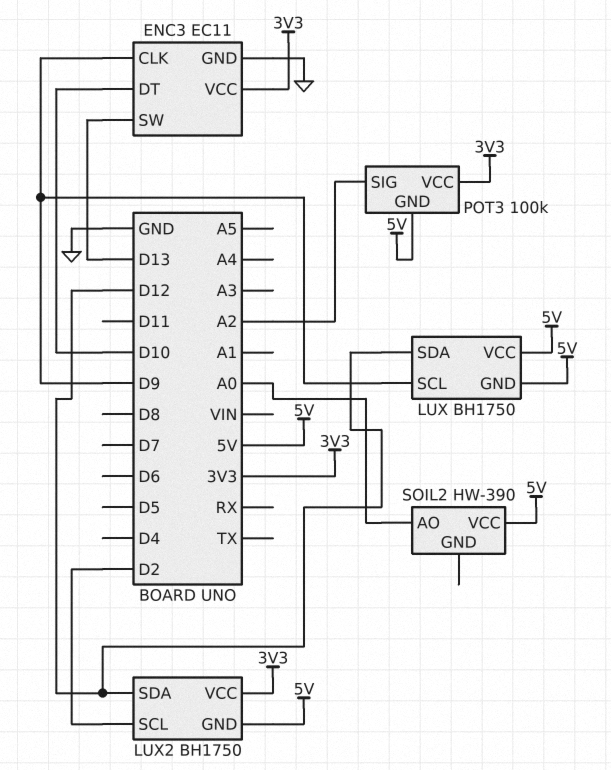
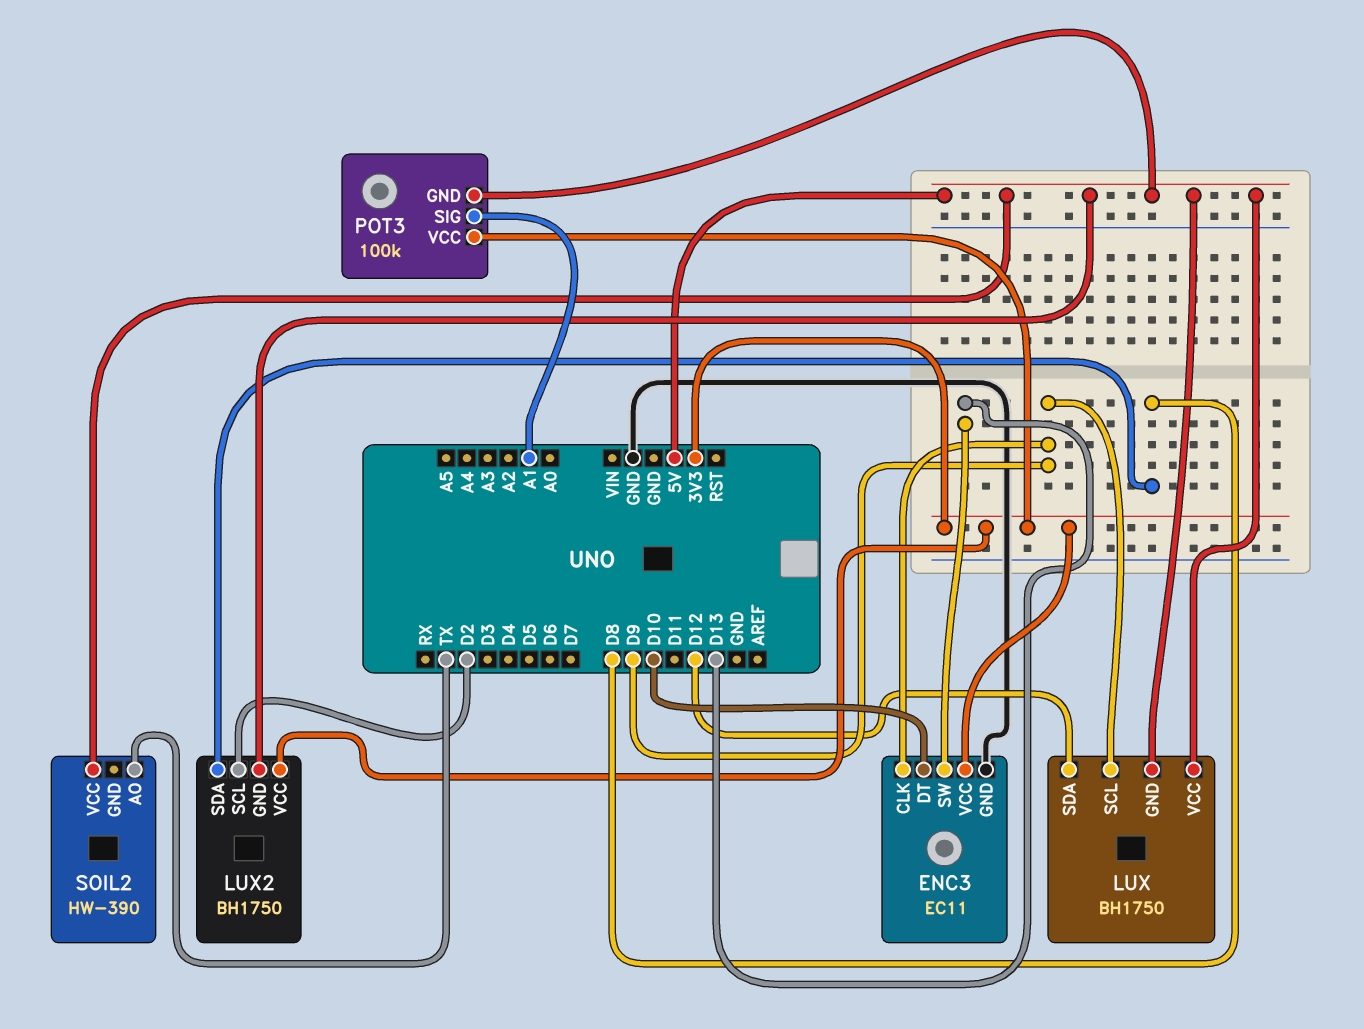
LUX2 pin SDA: D12 -> D8
POT3 pin SIG: A2 -> A1
SOIL2 pin AO: A0 -> TX

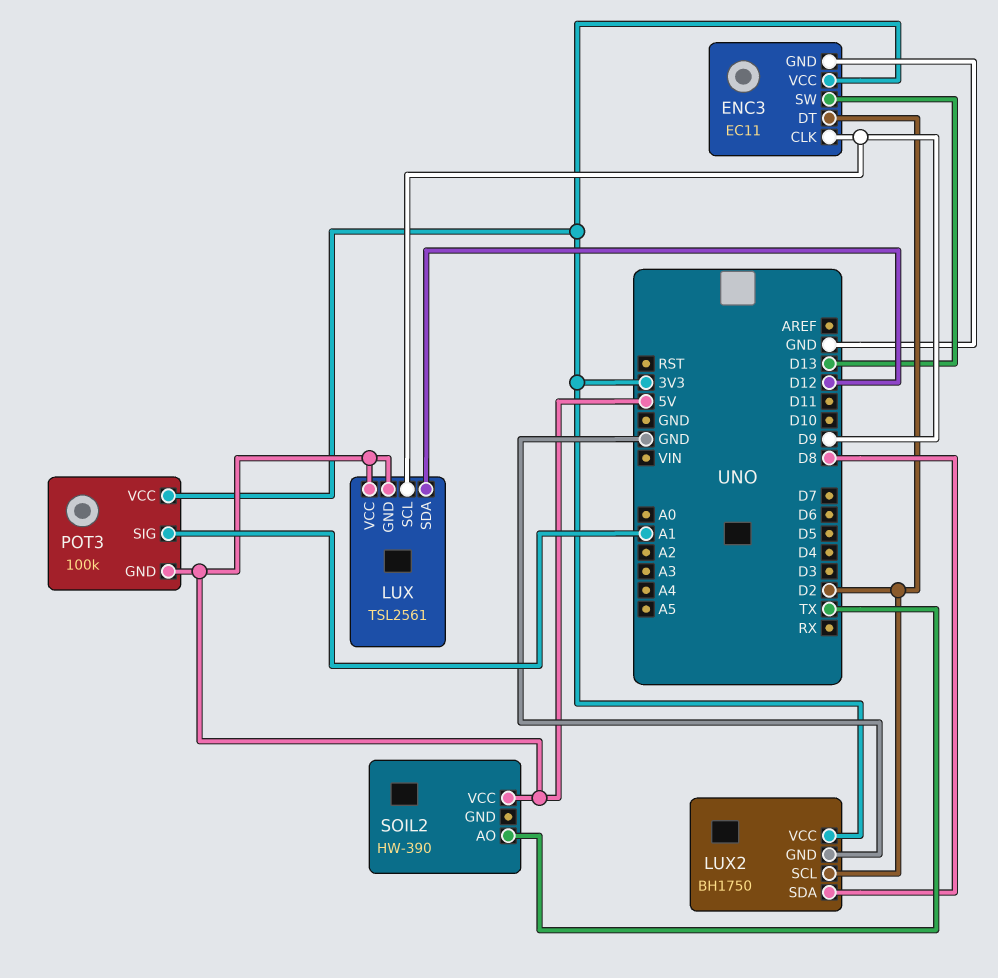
ENC3 pin DT: D10 -> D2
LUX: BH1750 -> TSL2561
LUX2 pin GND: 5V -> GND

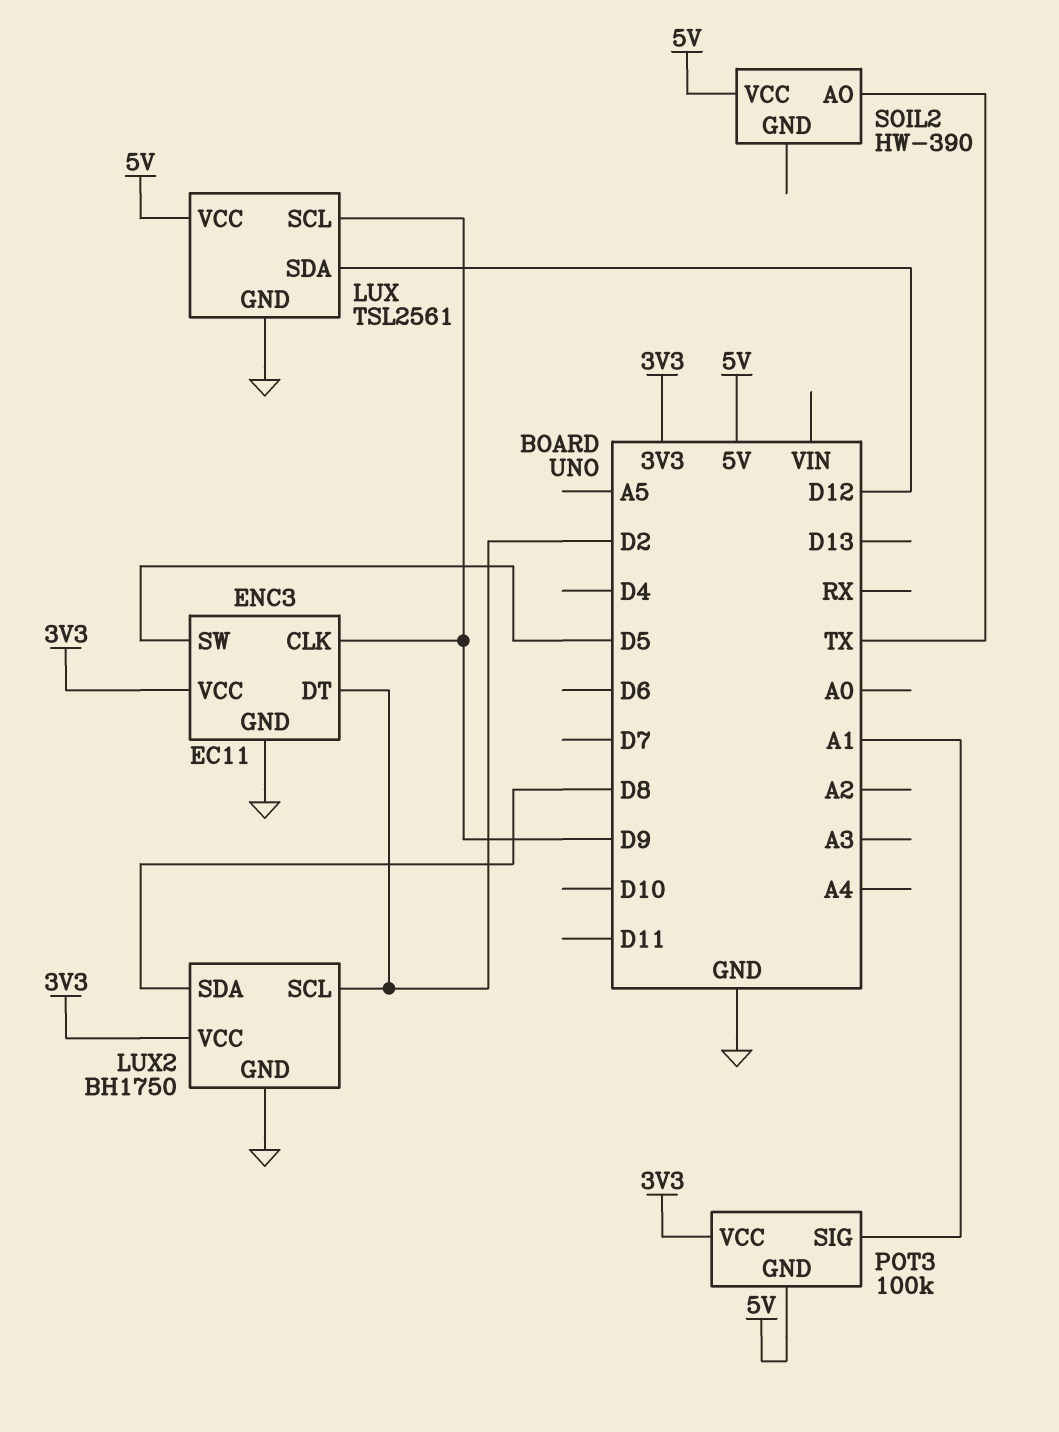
ENC3 pin SW: D13 -> D5
LUX pin GND: 5V -> GND

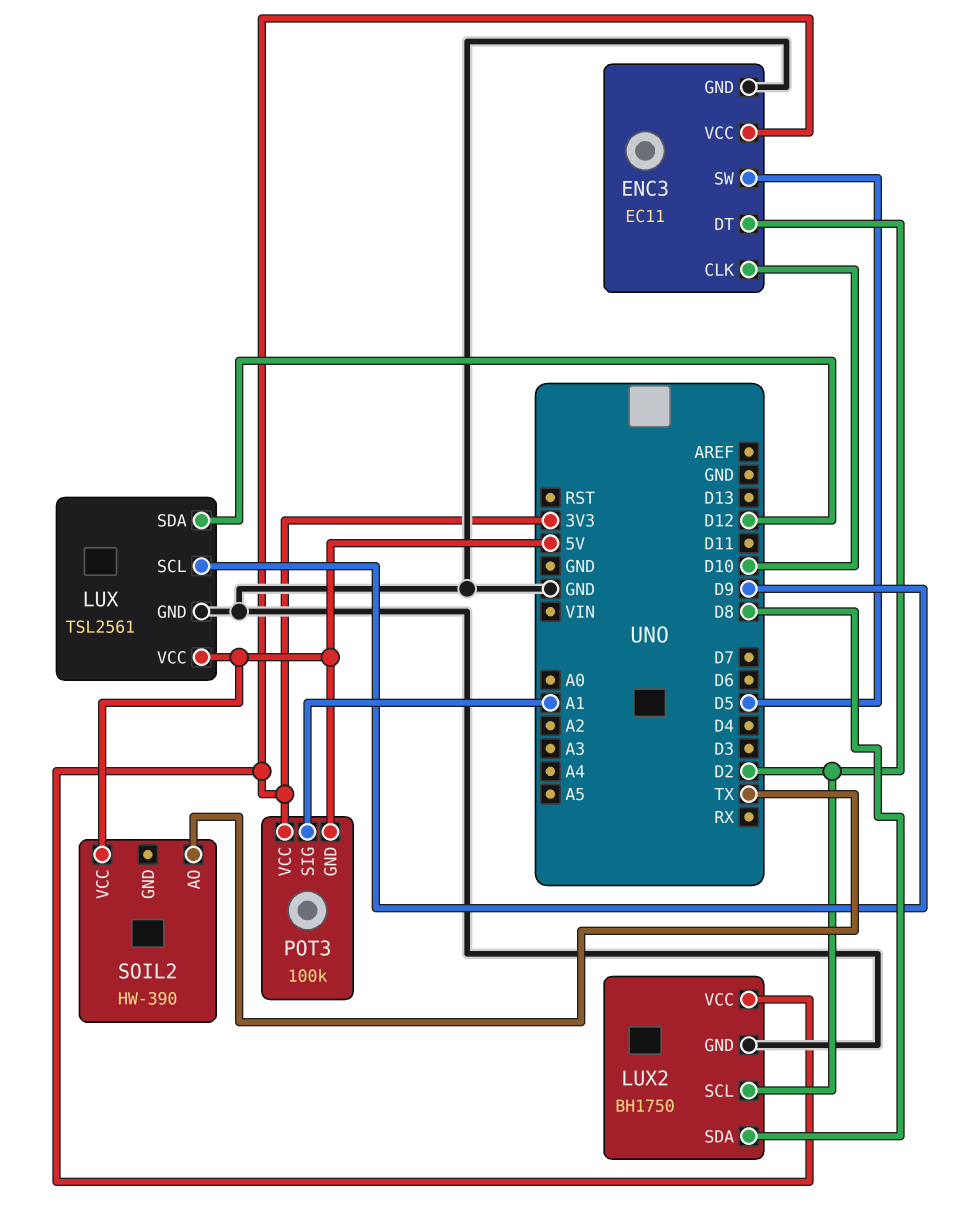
ENC3 pin CLK: D9 -> D10

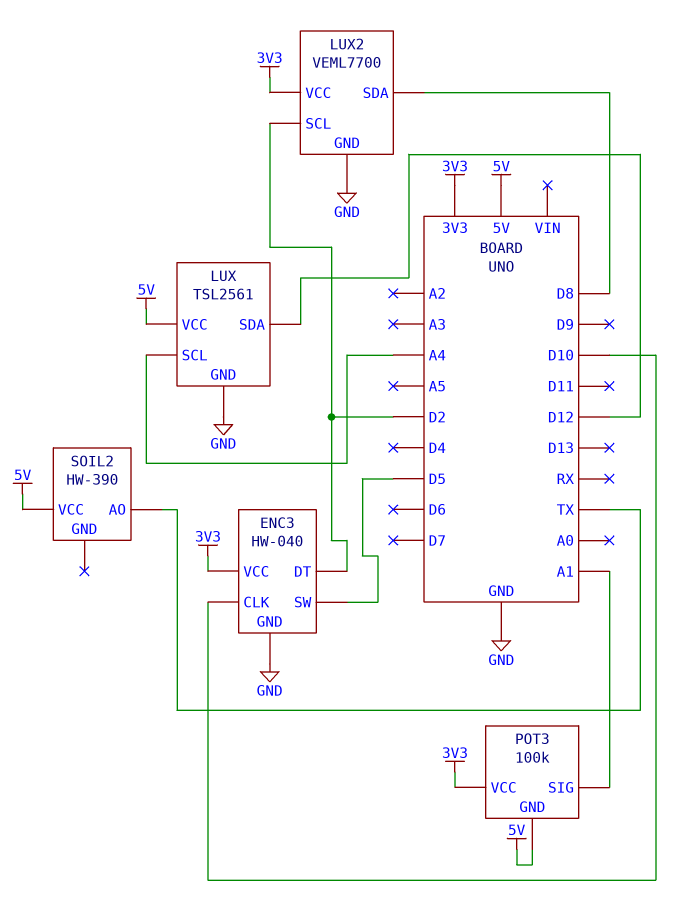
ENC3: EC11 -> HW-040
LUX pin SCL: D9 -> A4
LUX2: BH1750 -> VEML7700

